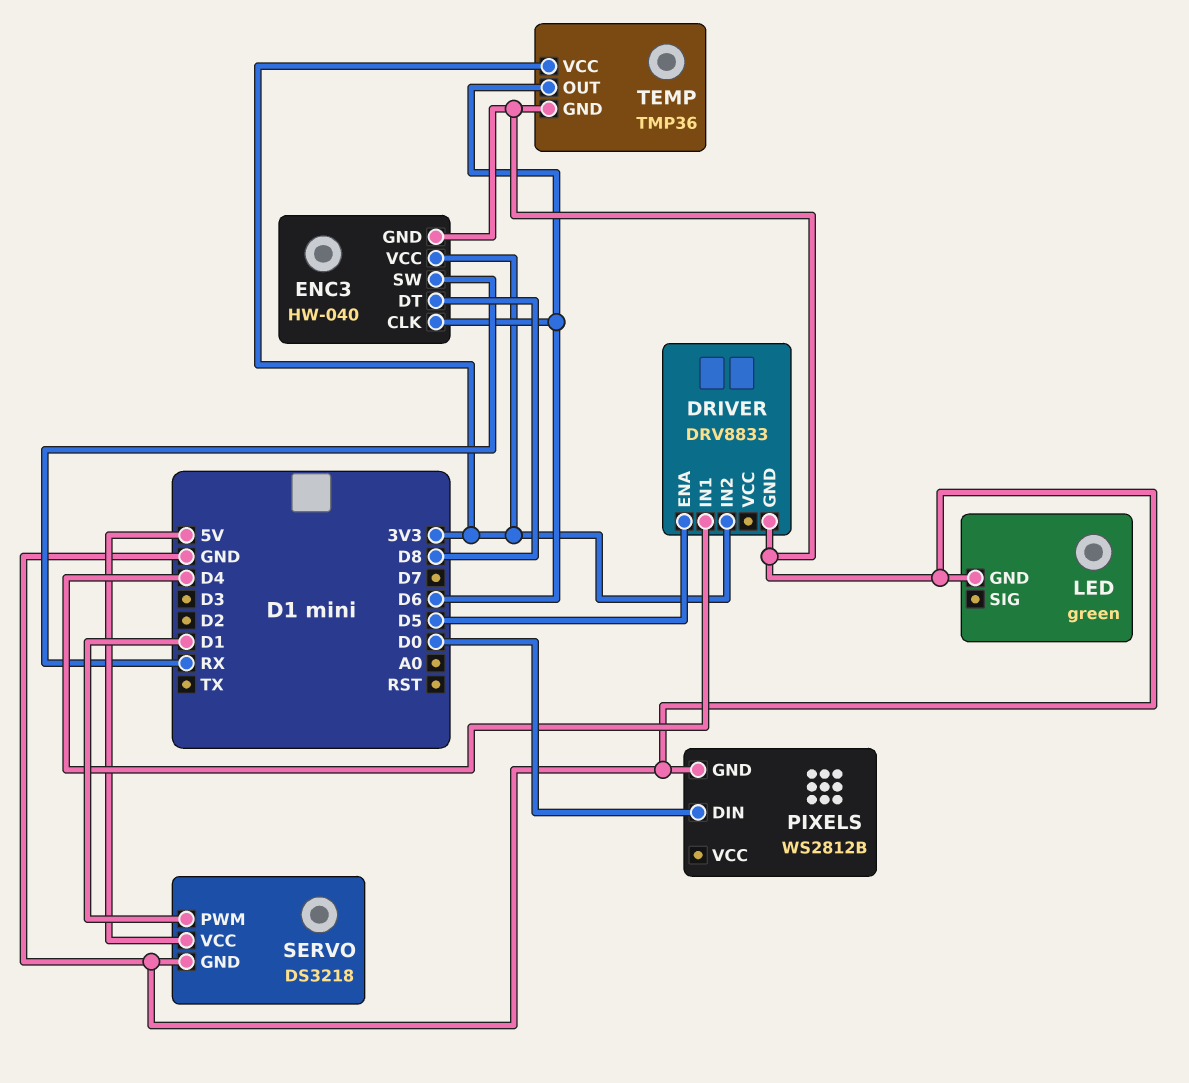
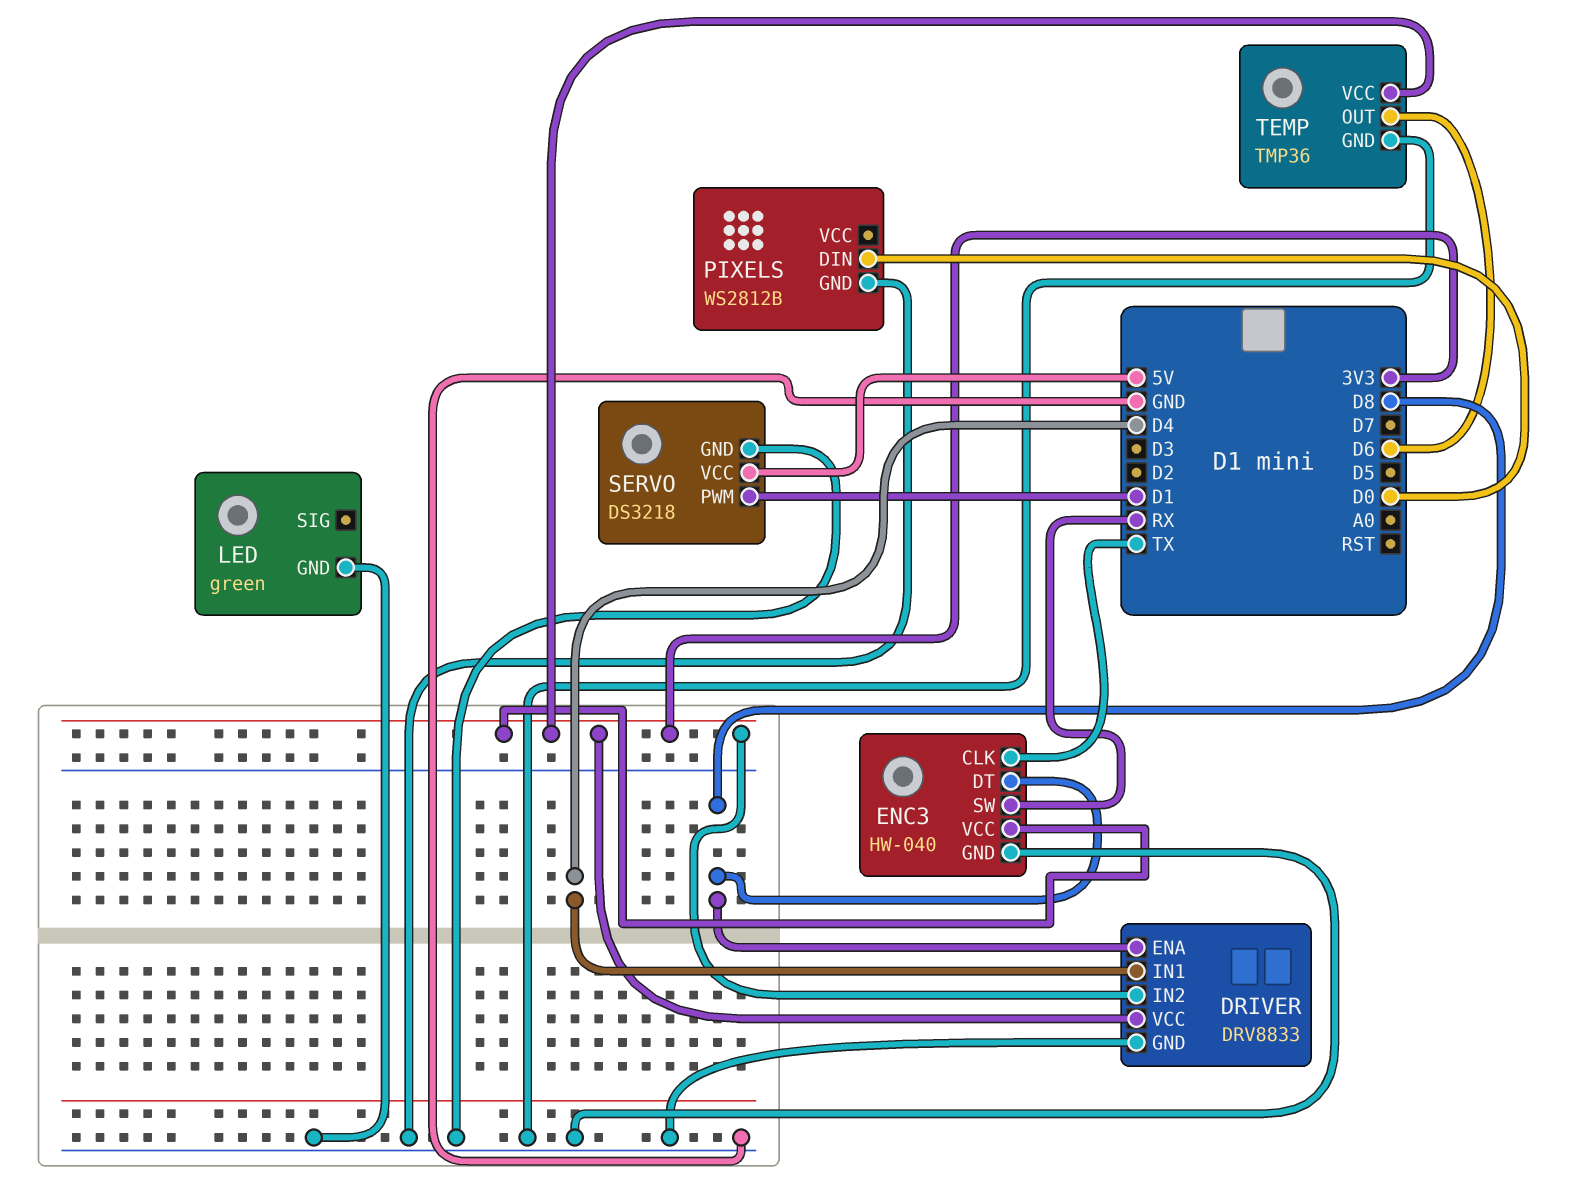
DRIVER pin ENA: D5 -> D8
DRIVER pin VCC: none -> 3V3
ENC3 pin CLK: D6 -> TX

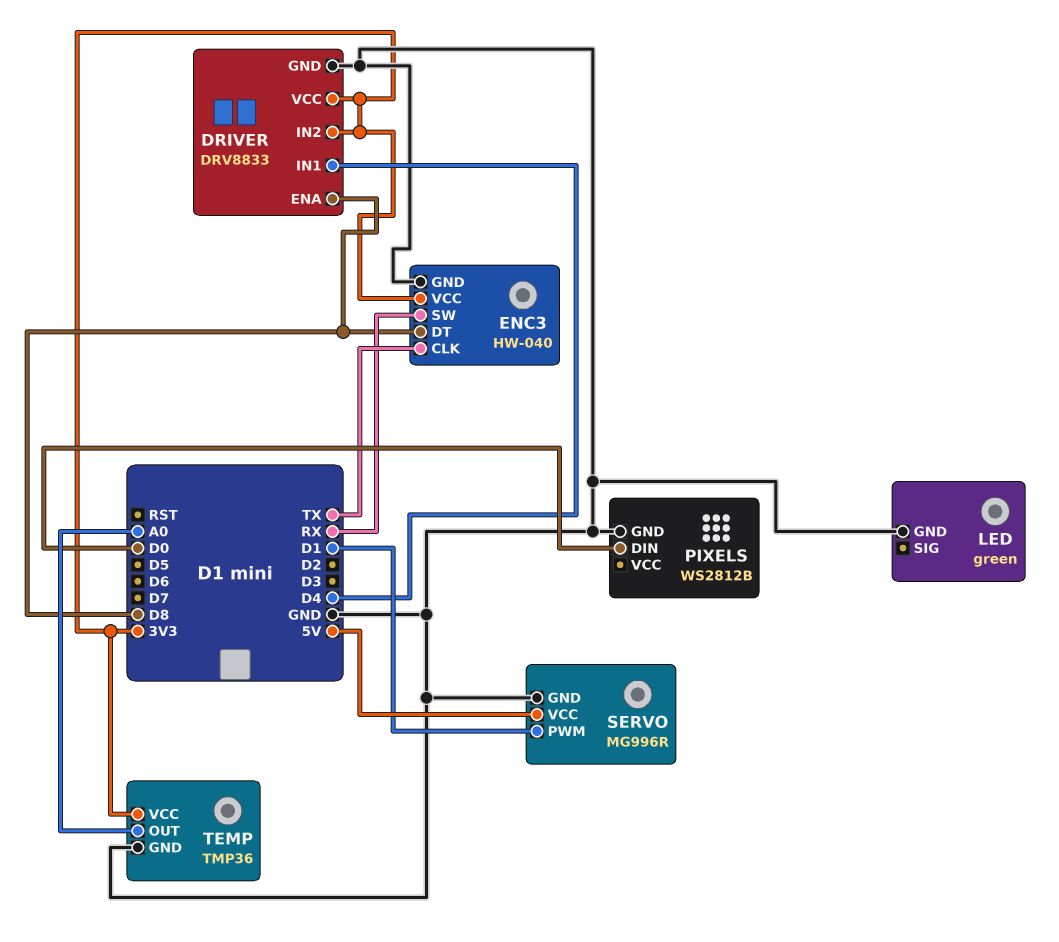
SERVO: DS3218 -> MG996R
TEMP pin OUT: D6 -> A0

